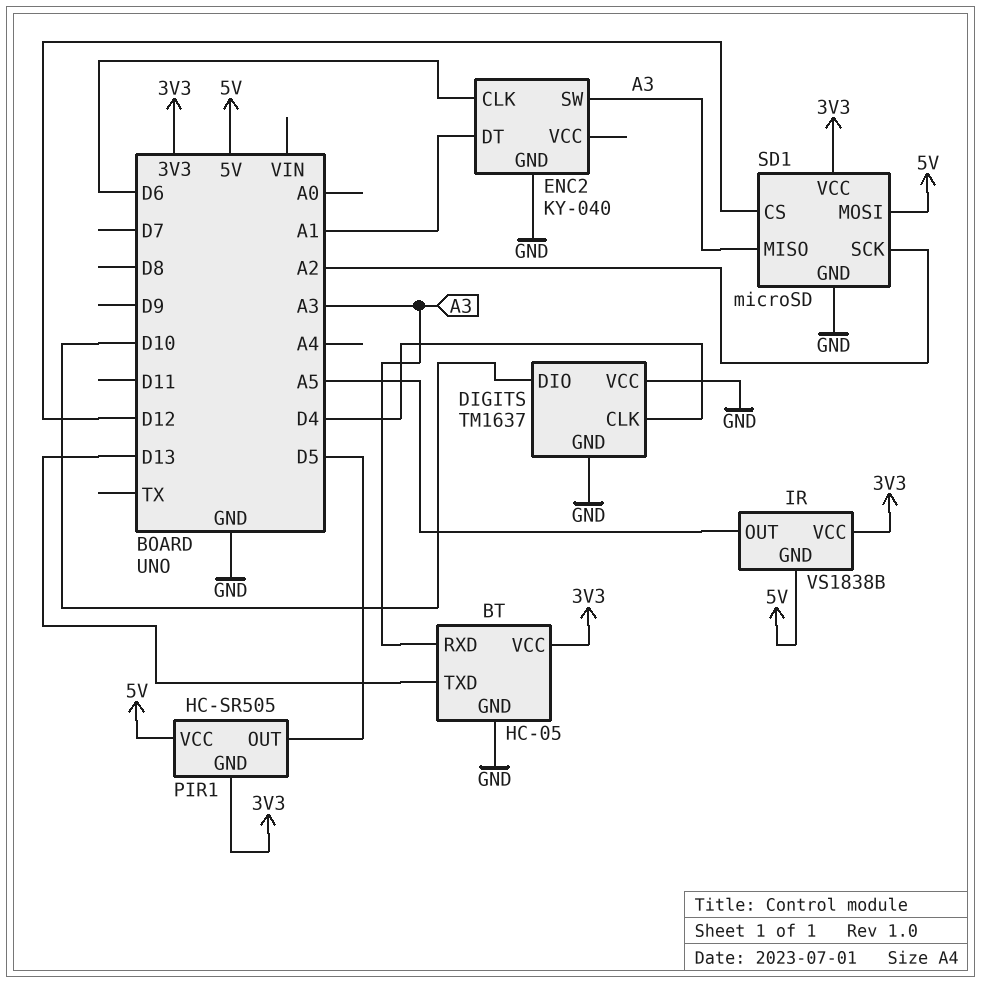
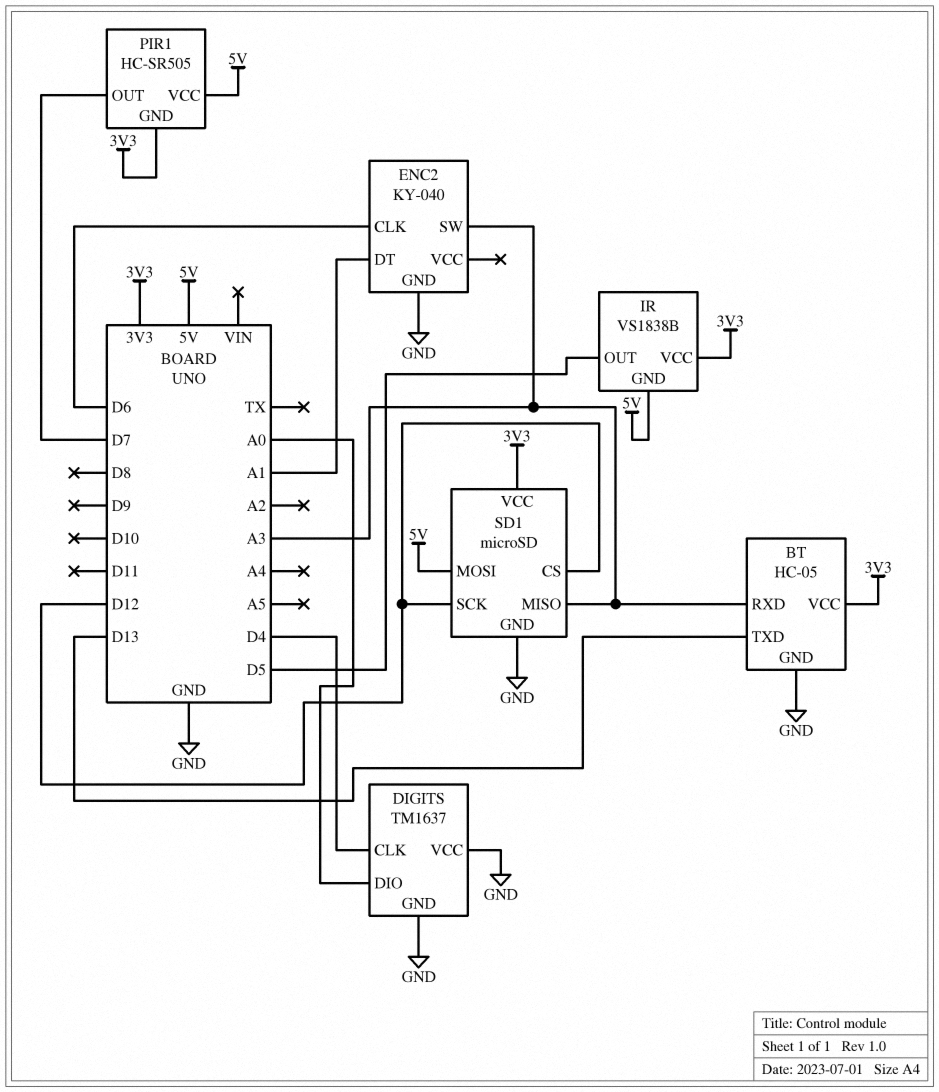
DIGITS pin DIO: D10 -> A0
IR pin OUT: A5 -> D5
PIR1 pin OUT: D5 -> D7
SD1 pin SCK: A2 -> D12

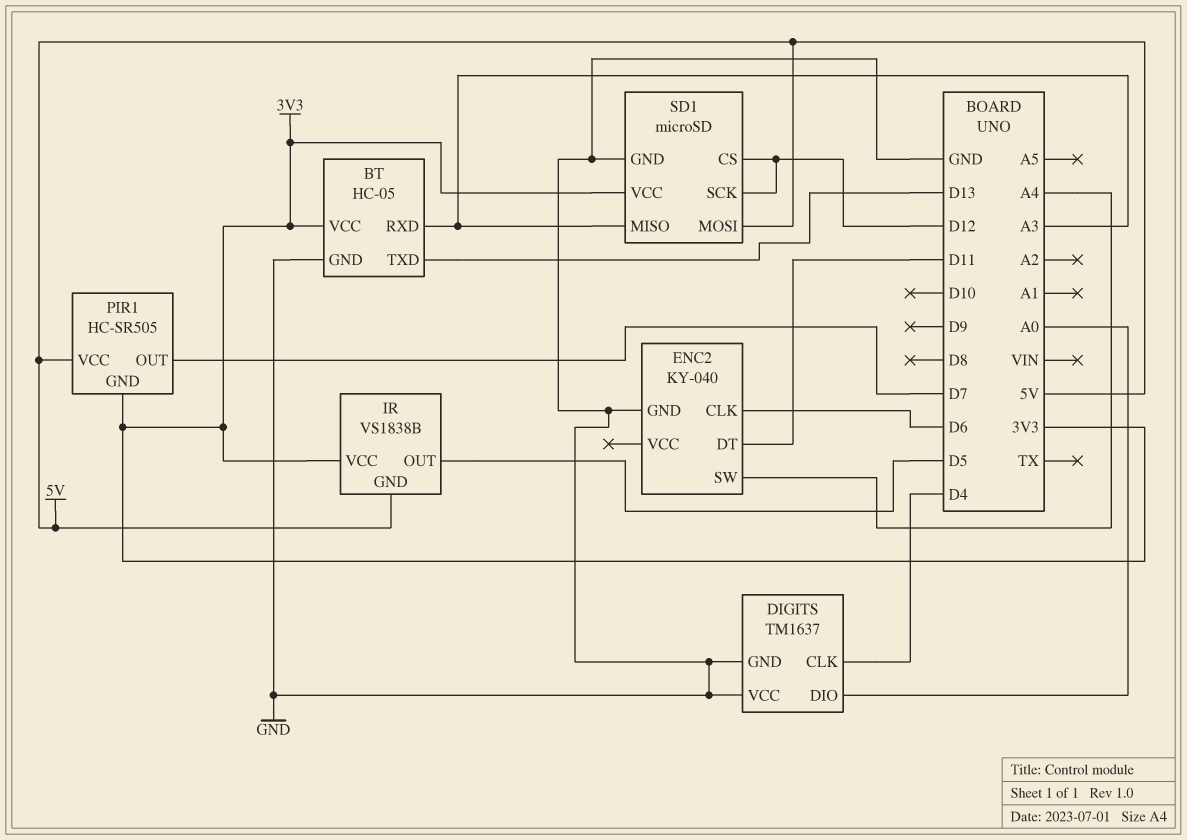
ENC2 pin DT: A1 -> D11
ENC2 pin SW: A3 -> A4

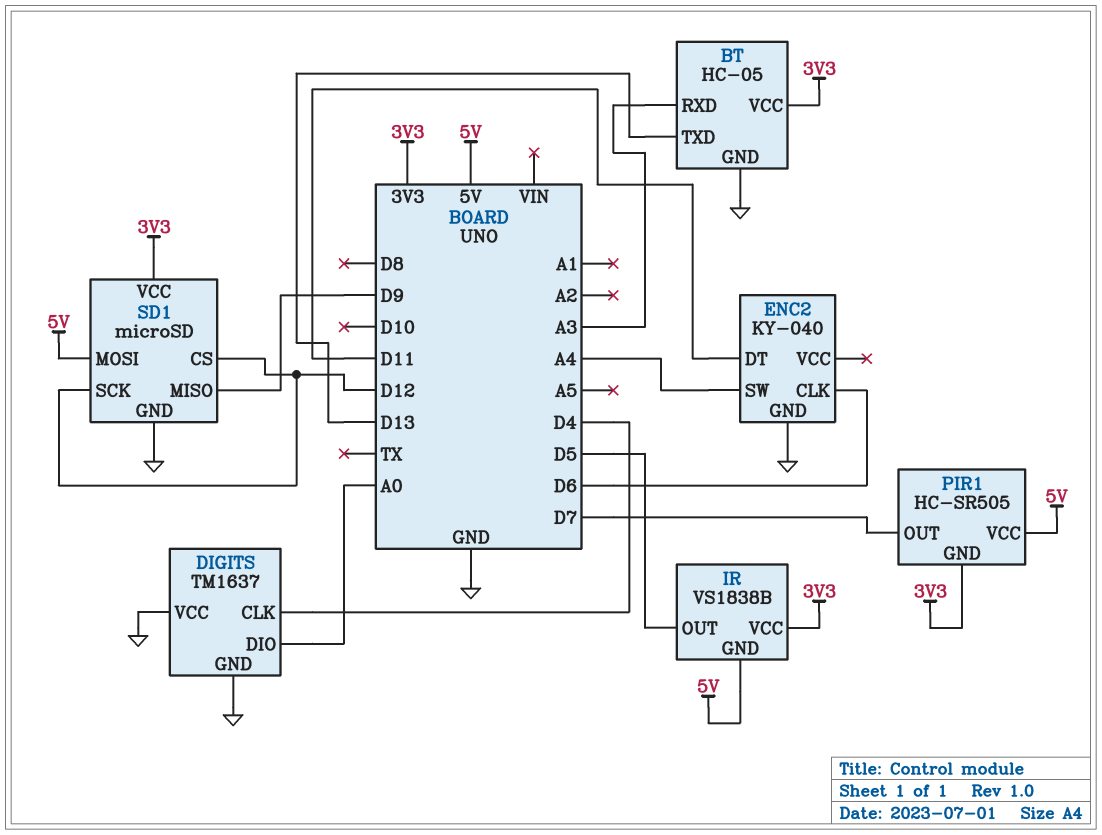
SD1 pin MISO: A3 -> D9

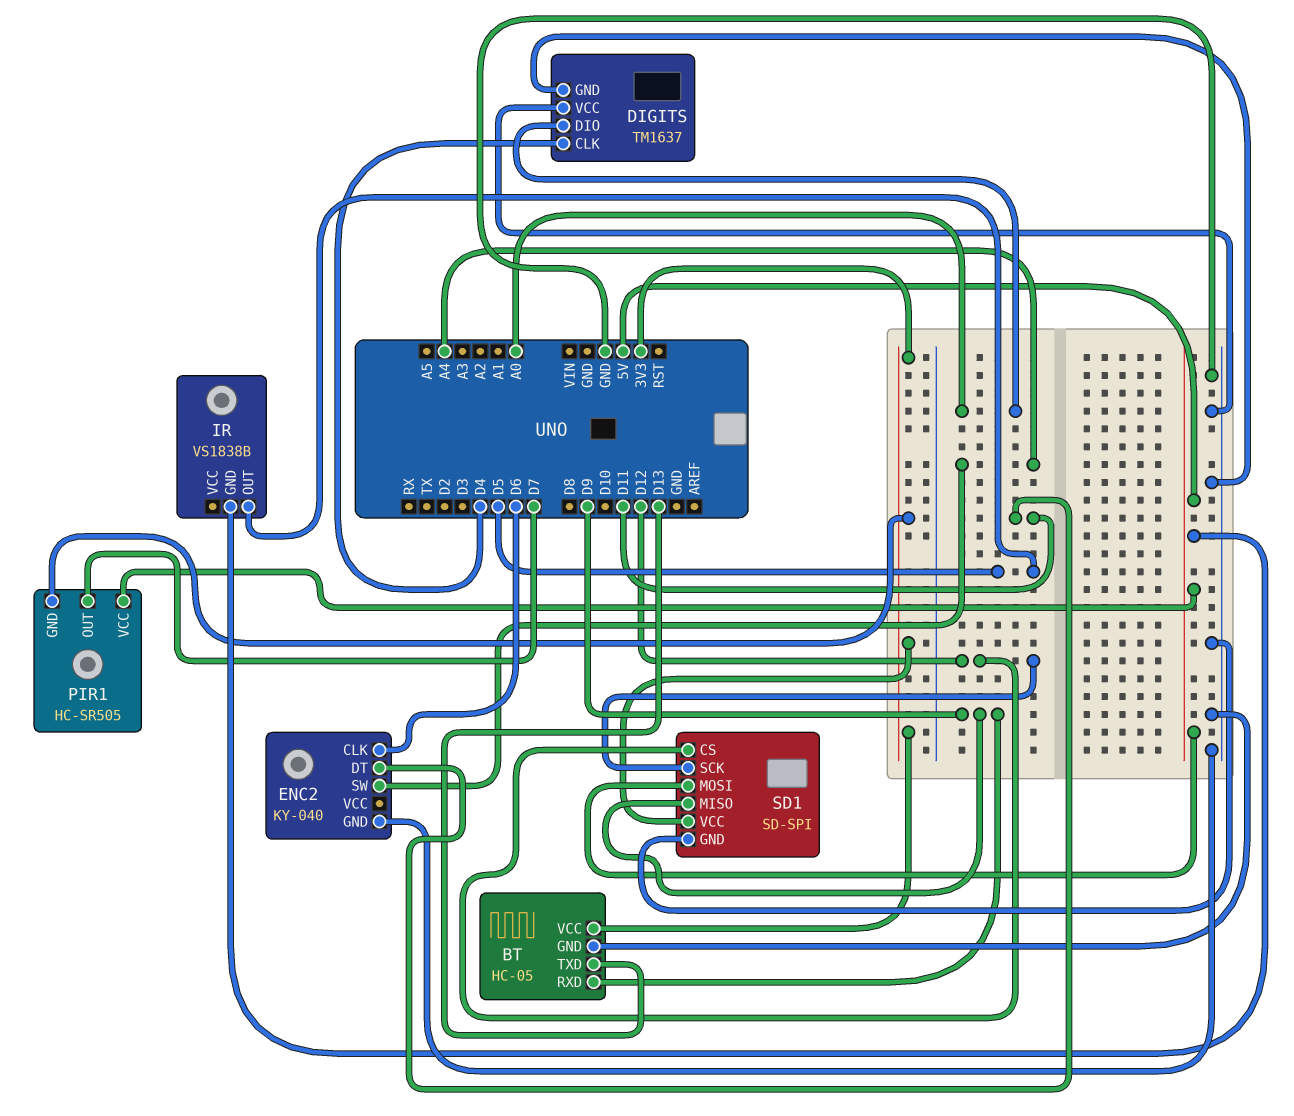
BT pin RXD: A3 -> D9
IR pin VCC: 3V3 -> none
SD1: microSD -> SD-SPI

